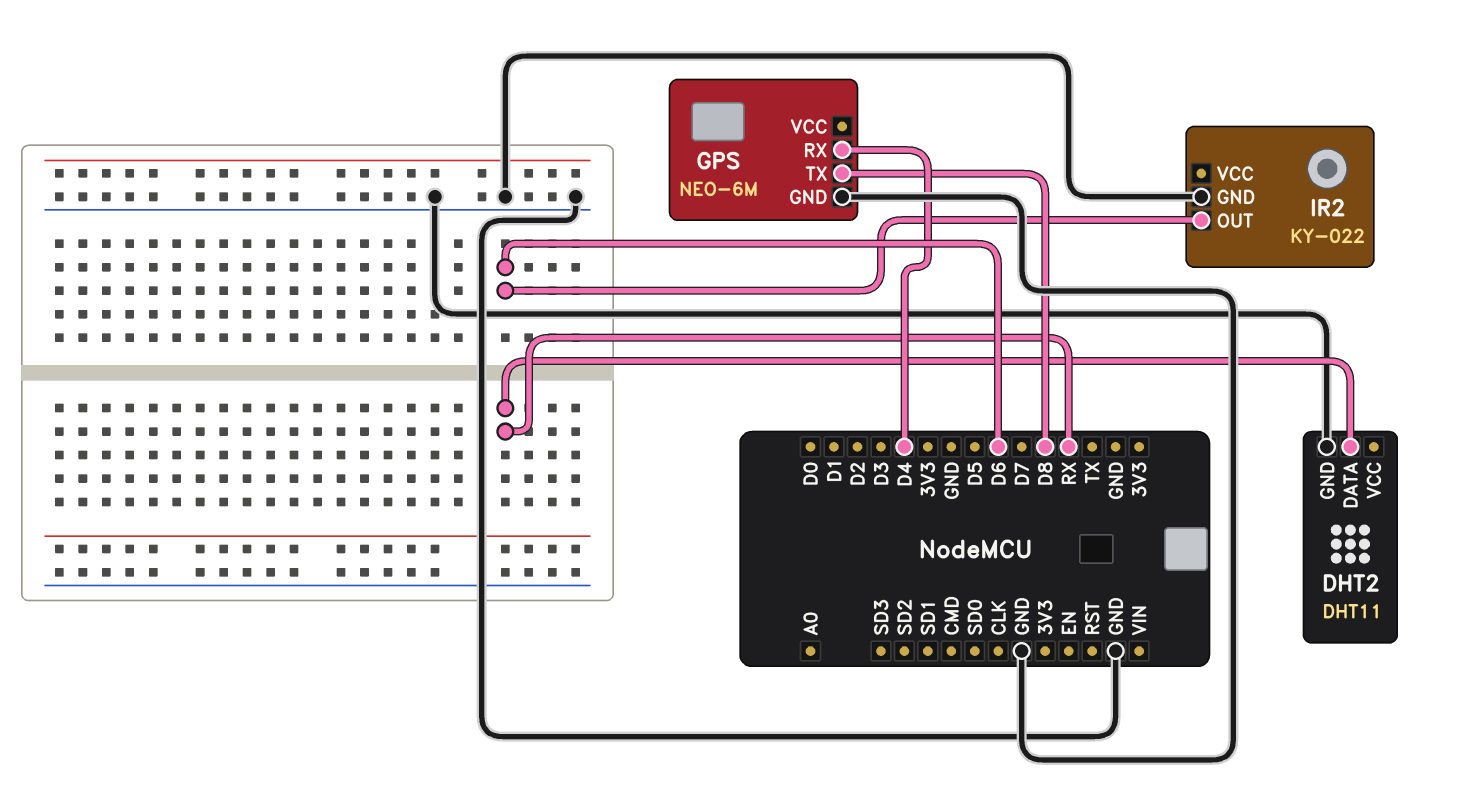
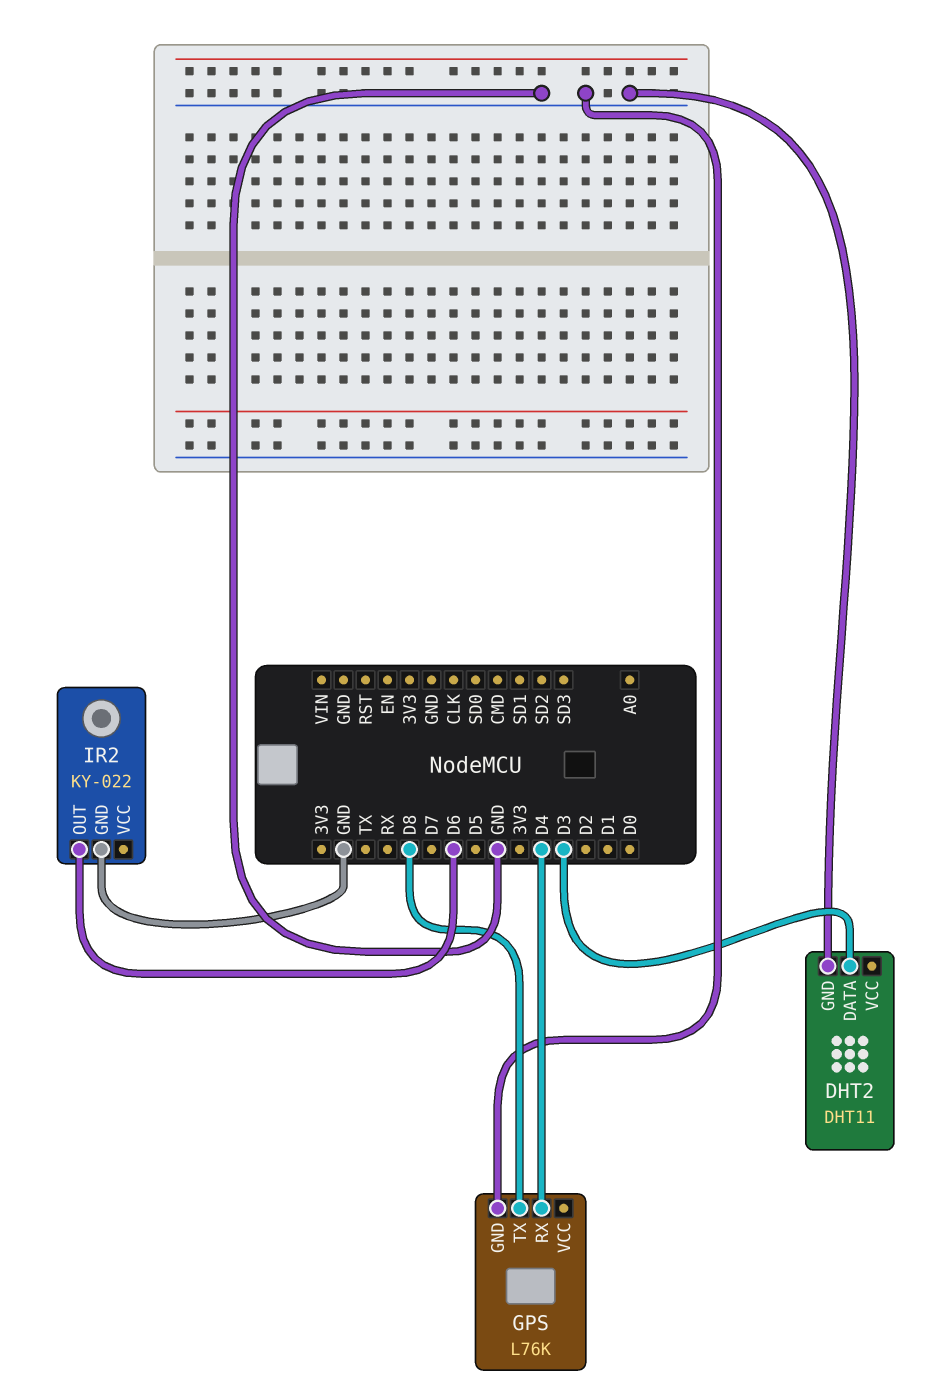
DHT2 pin DATA: RX -> D3
GPS: NEO-6M -> L76K

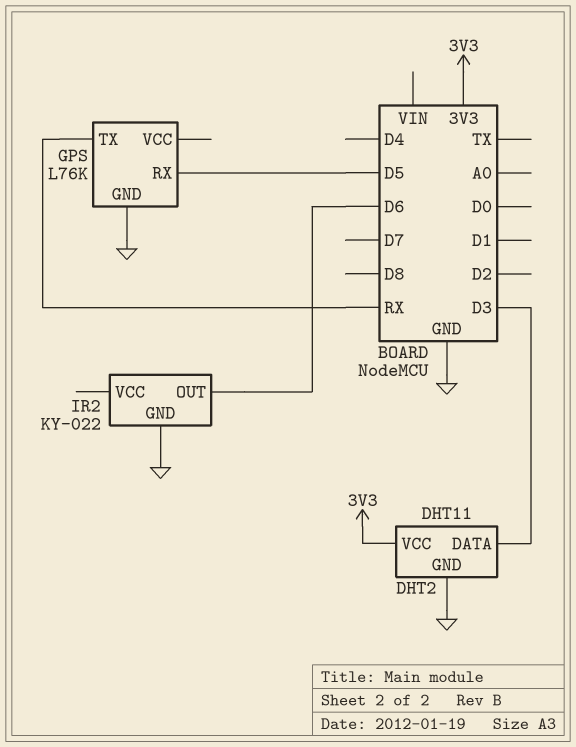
DHT2 pin VCC: none -> 3V3
GPS pin RX: D4 -> D5
GPS pin TX: D8 -> RX

